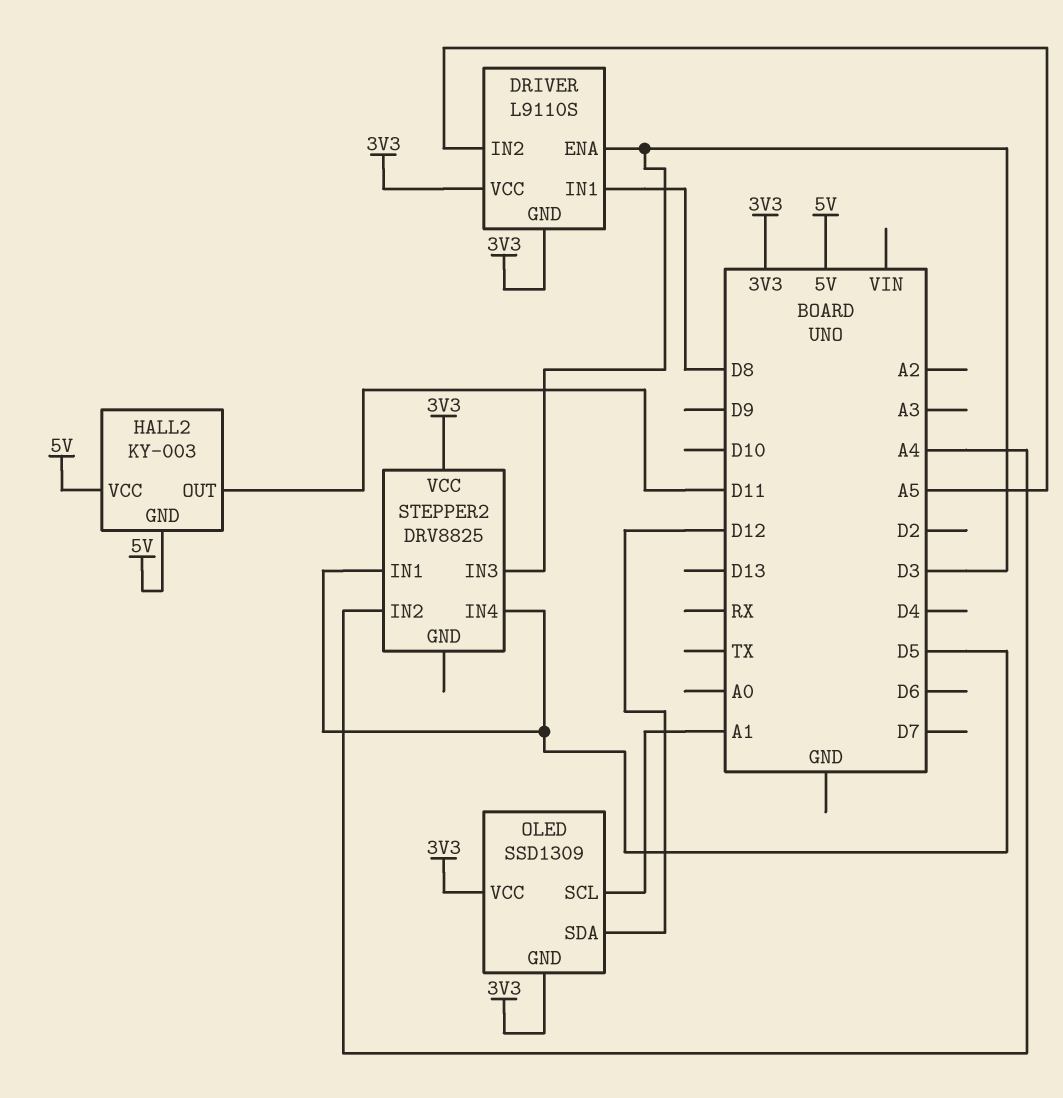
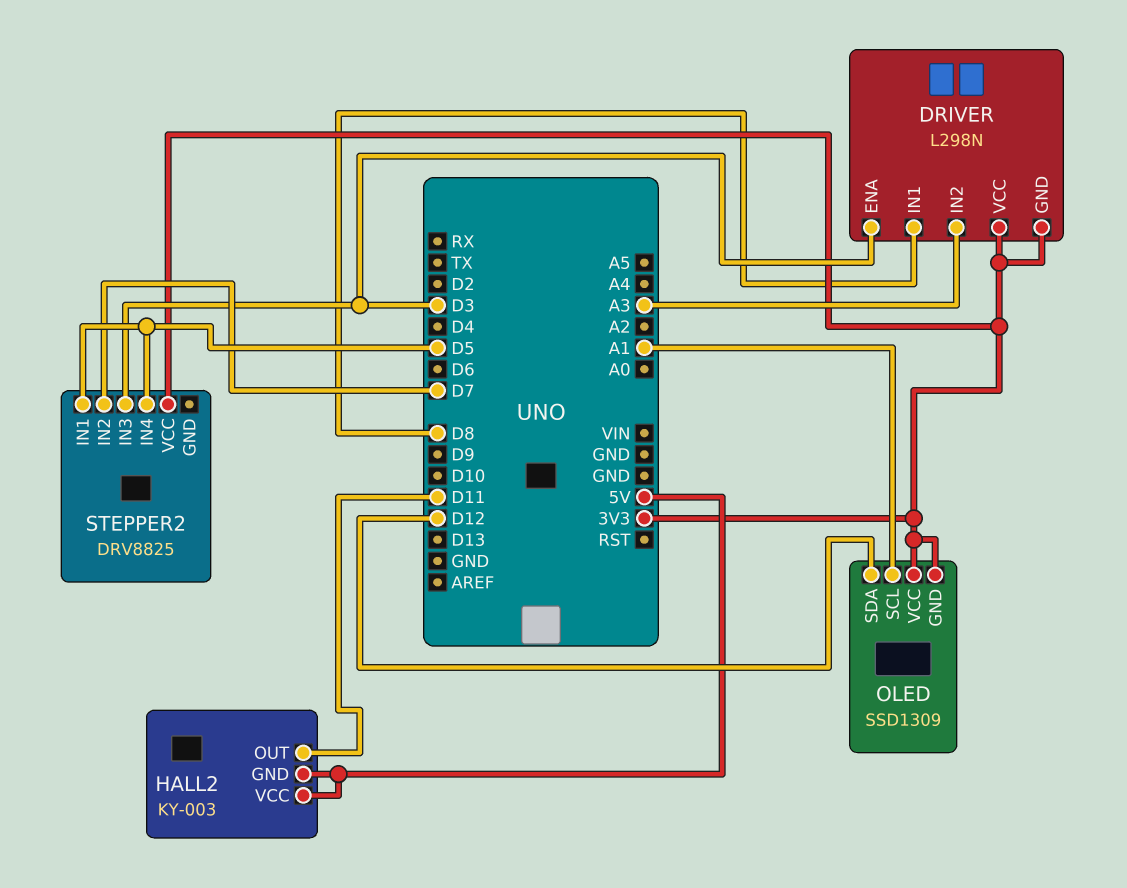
DRIVER: L9110S -> L298N
DRIVER pin IN2: A5 -> A3
STEPPER2 pin IN2: A4 -> D7

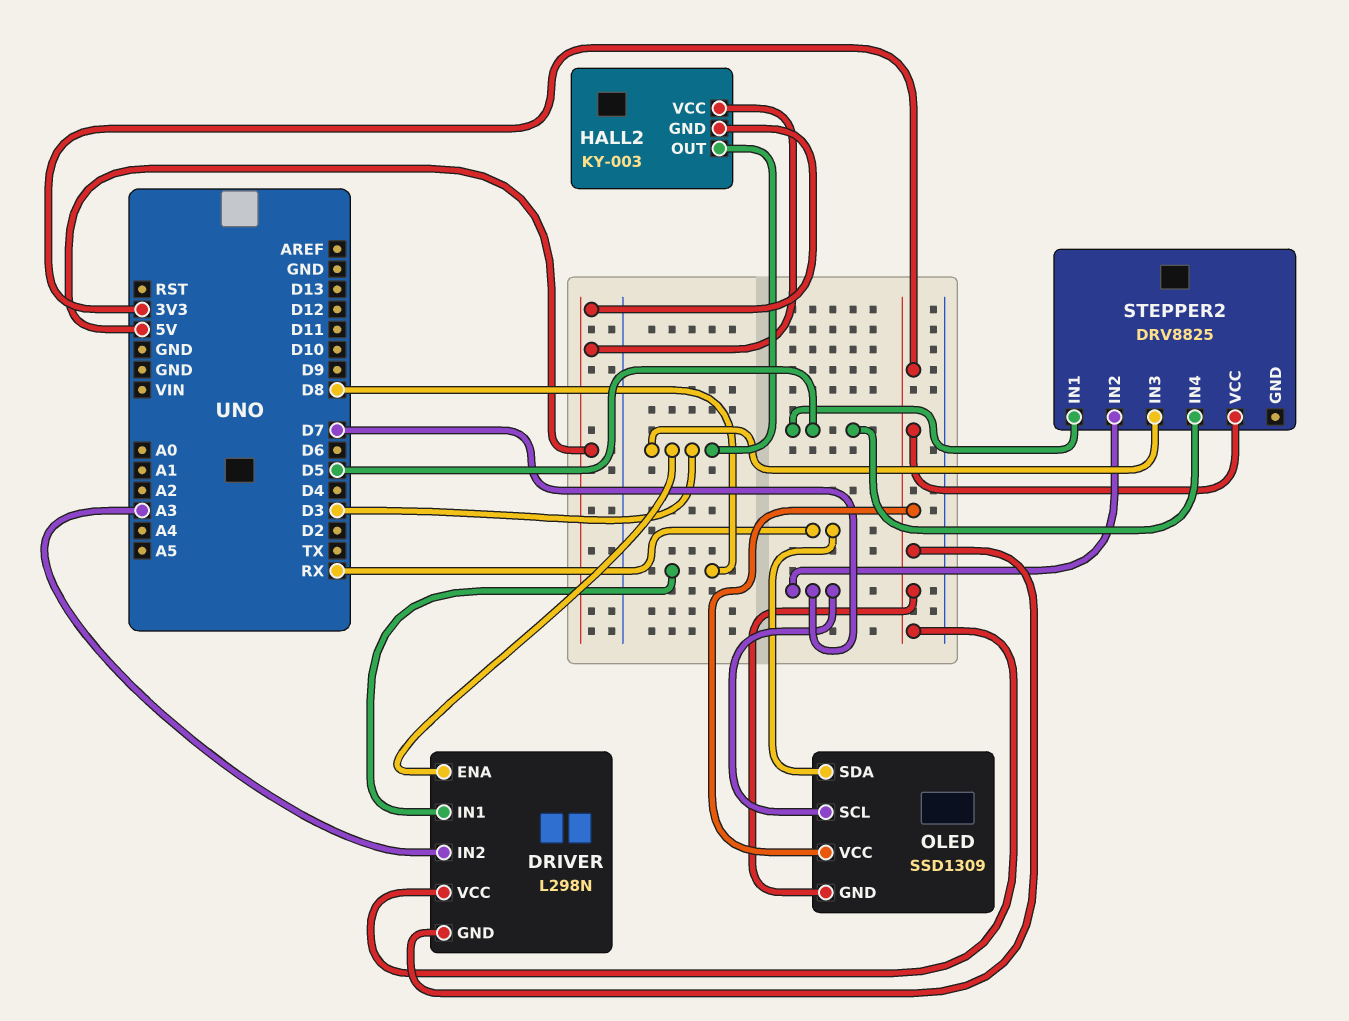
HALL2 pin OUT: D11 -> D3
OLED pin SCL: A1 -> D7
OLED pin SDA: D12 -> RX

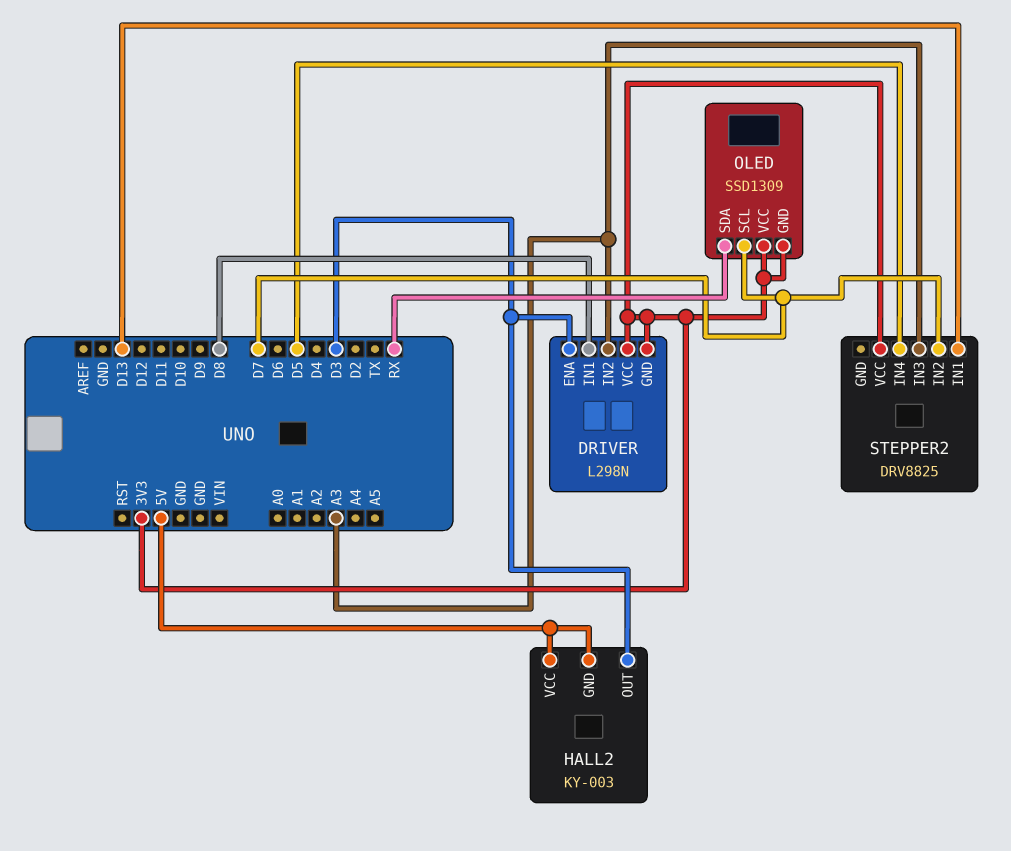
STEPPER2 pin IN1: D5 -> D13
STEPPER2 pin IN3: D3 -> A3

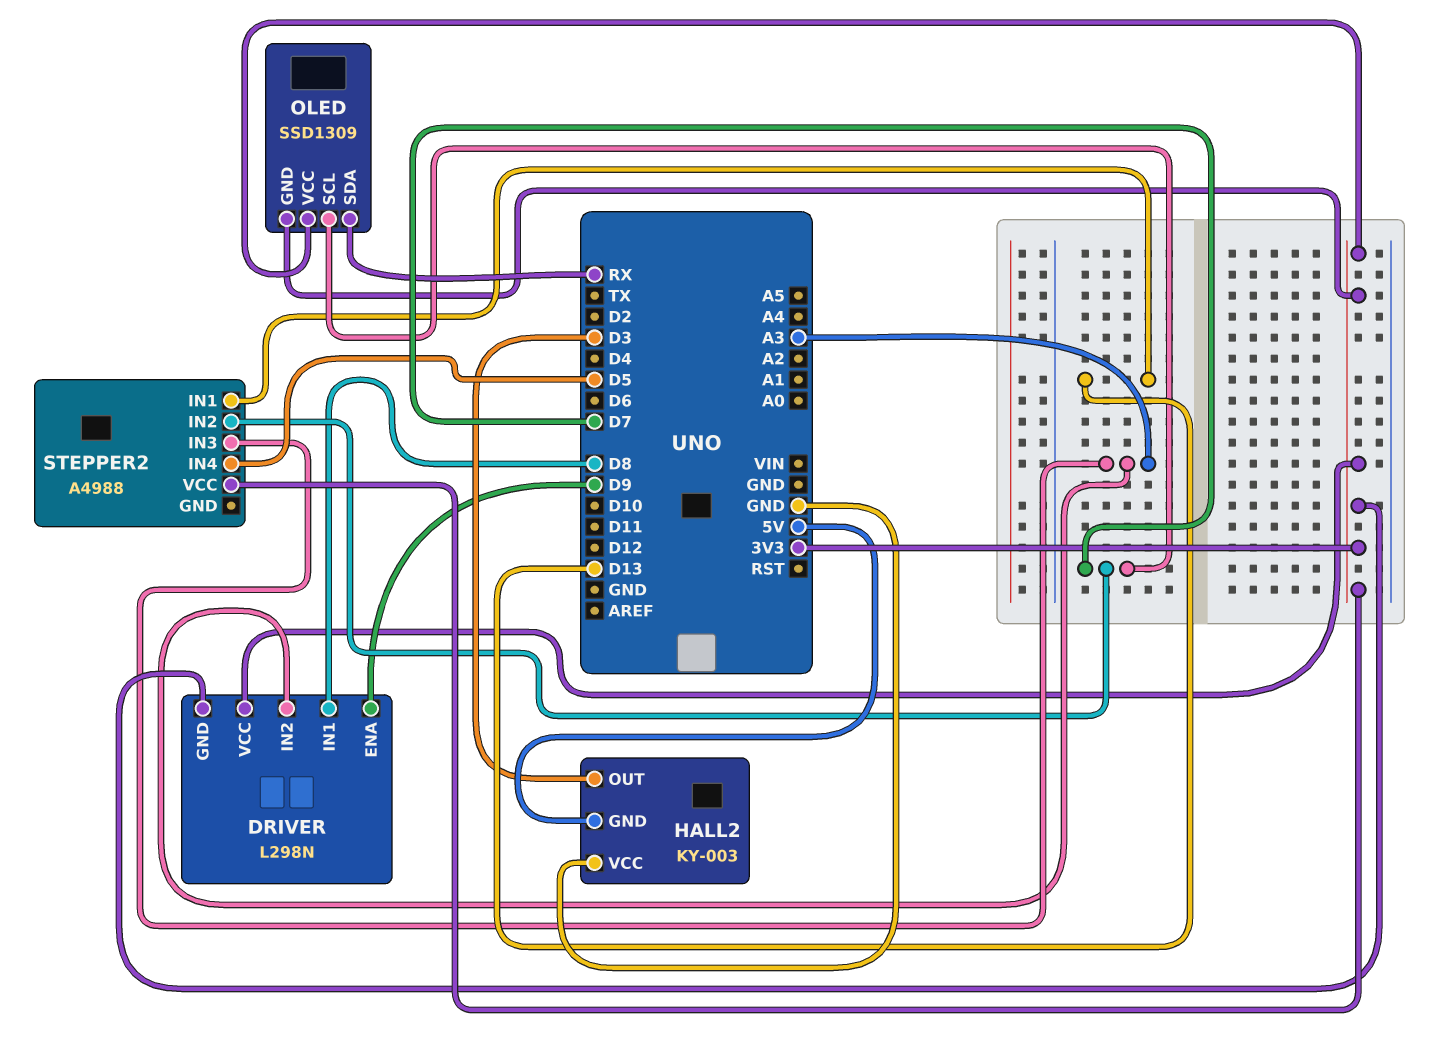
DRIVER pin ENA: D3 -> D9
HALL2 pin VCC: 5V -> GND
STEPPER2: DRV8825 -> A4988

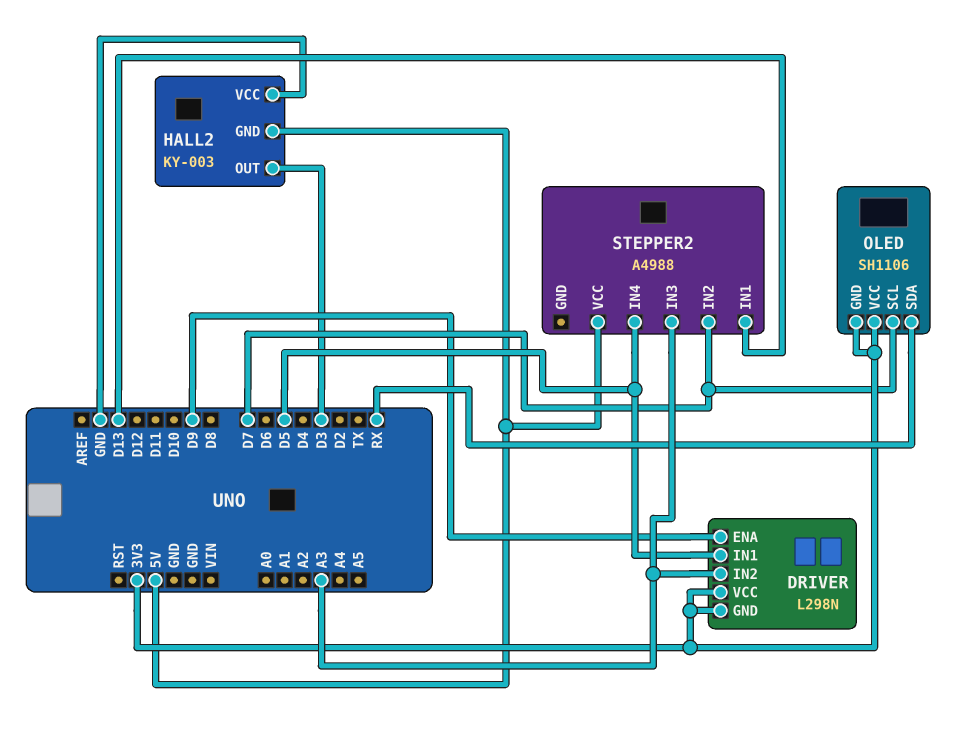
DRIVER pin IN1: D8 -> D5
OLED: SSD1309 -> SH1106
STEPPER2 pin VCC: 3V3 -> 5V

